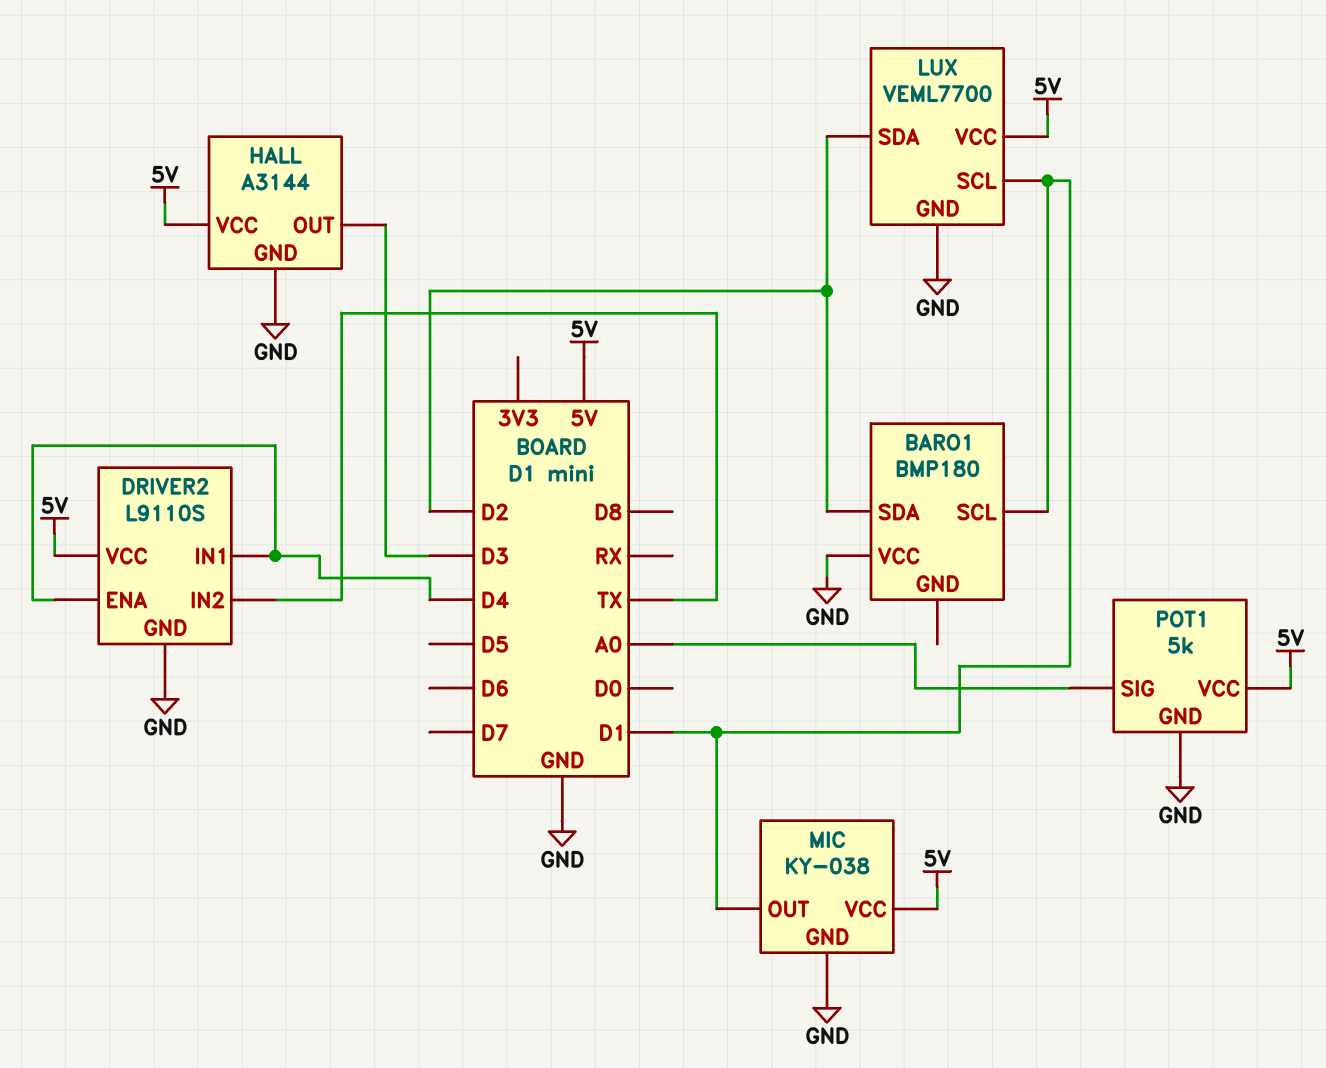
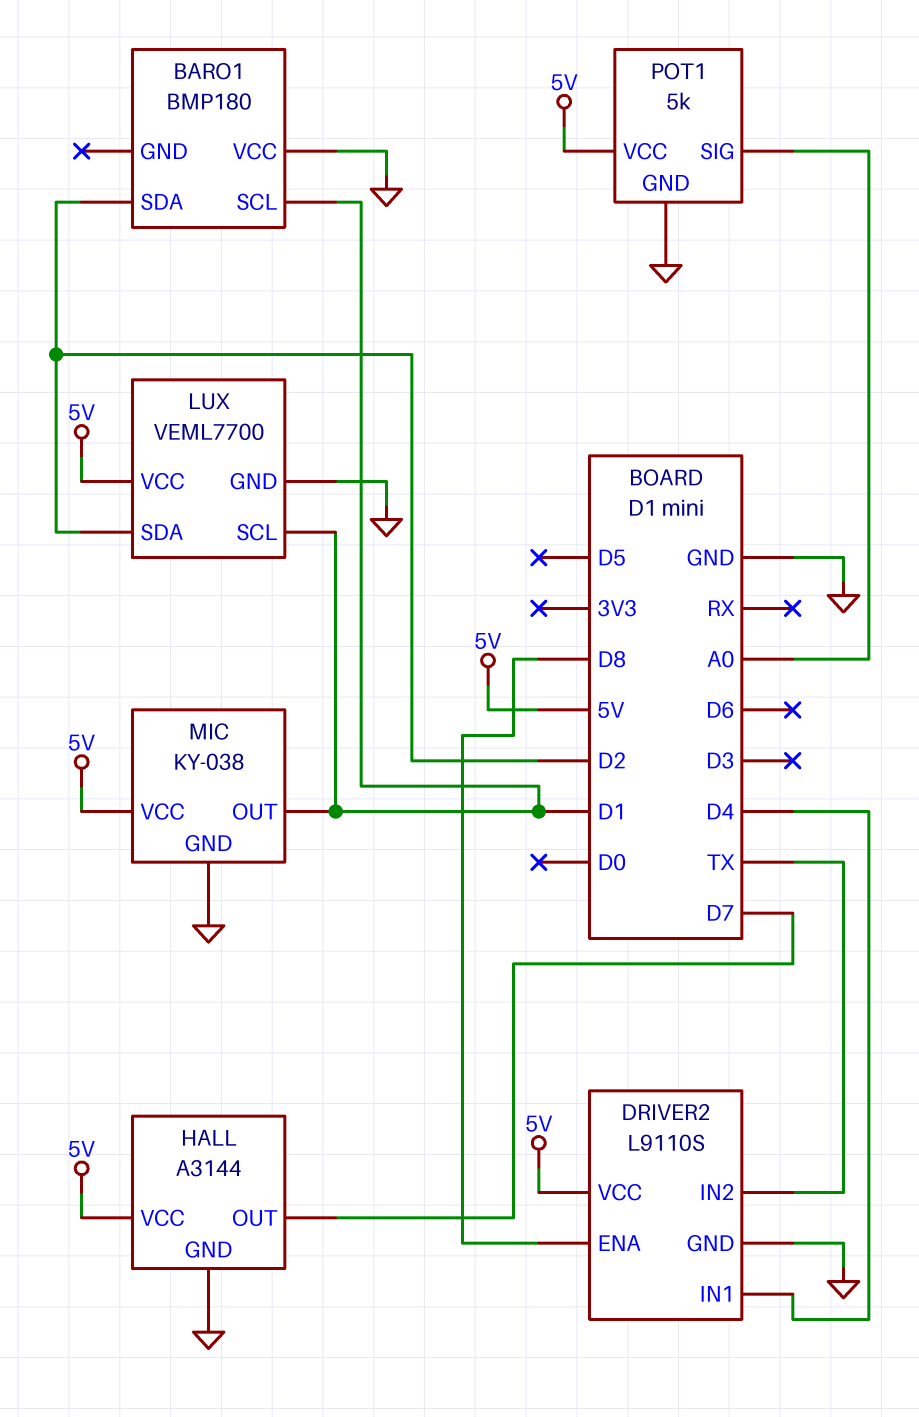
DRIVER2 pin ENA: D4 -> D8
HALL pin OUT: D3 -> D7

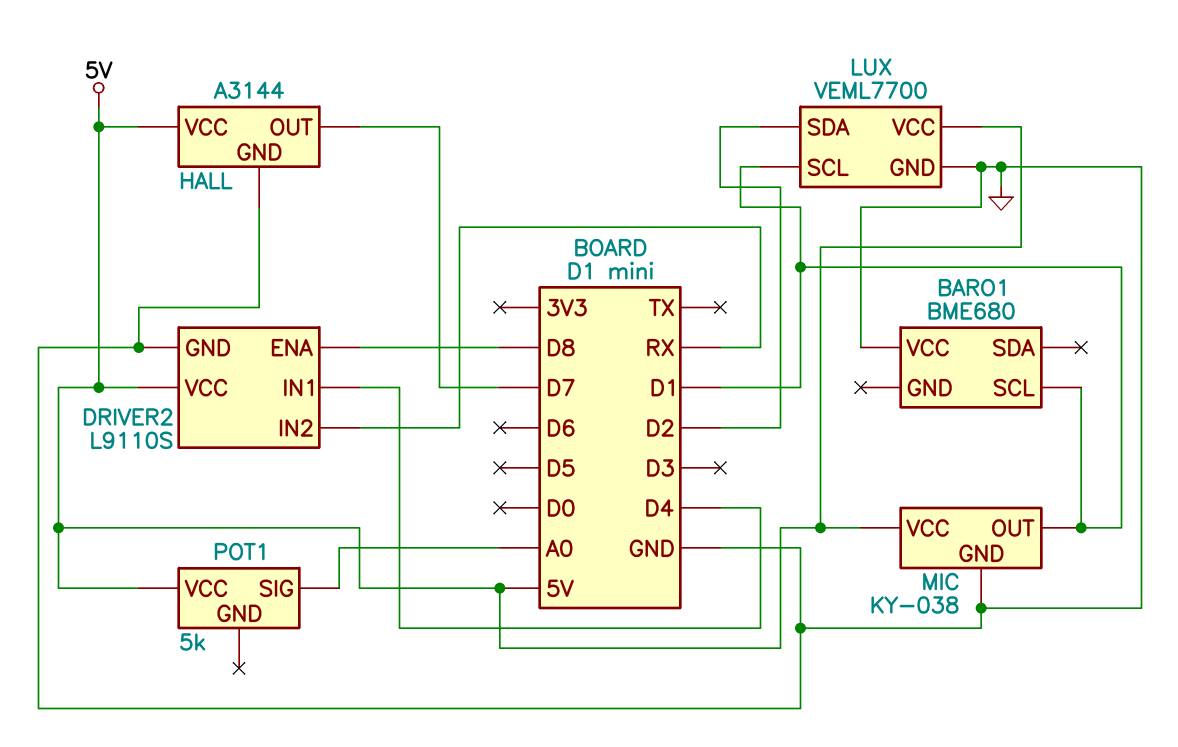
BARO1: BMP180 -> BME680
BARO1 pin SDA: D2 -> none
DRIVER2 pin IN2: TX -> RX
POT1 pin GND: GND -> none

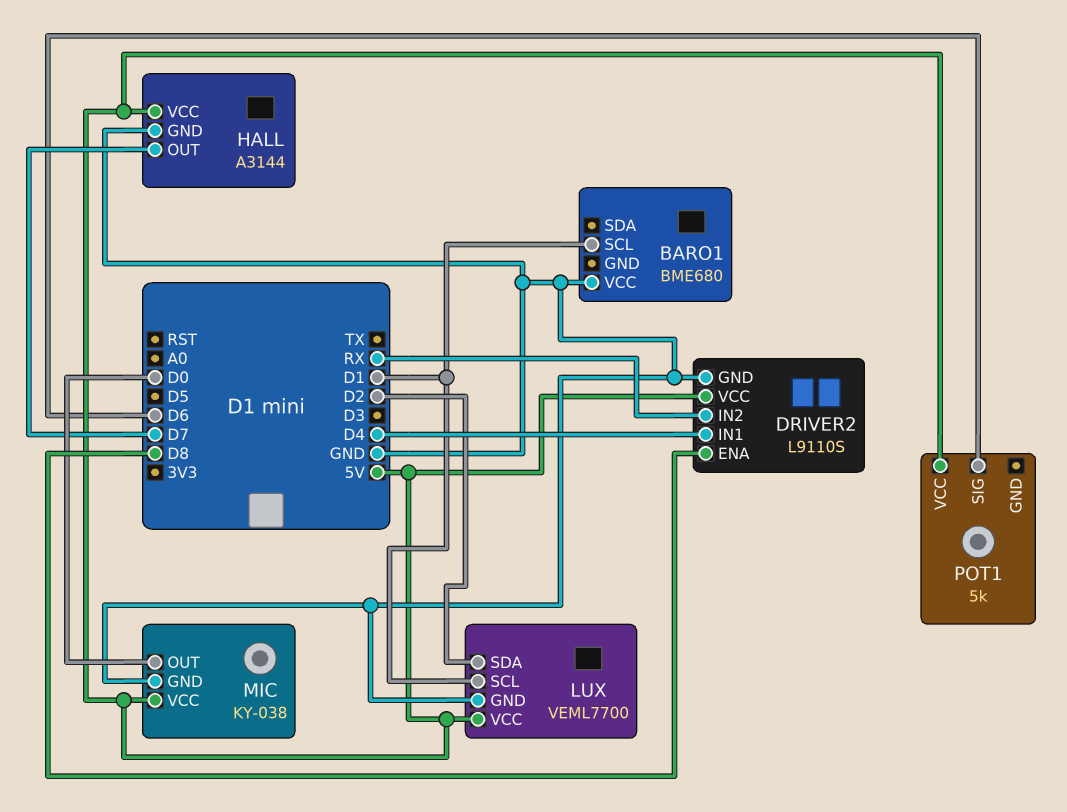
MIC pin OUT: D1 -> D0
POT1 pin SIG: A0 -> D6

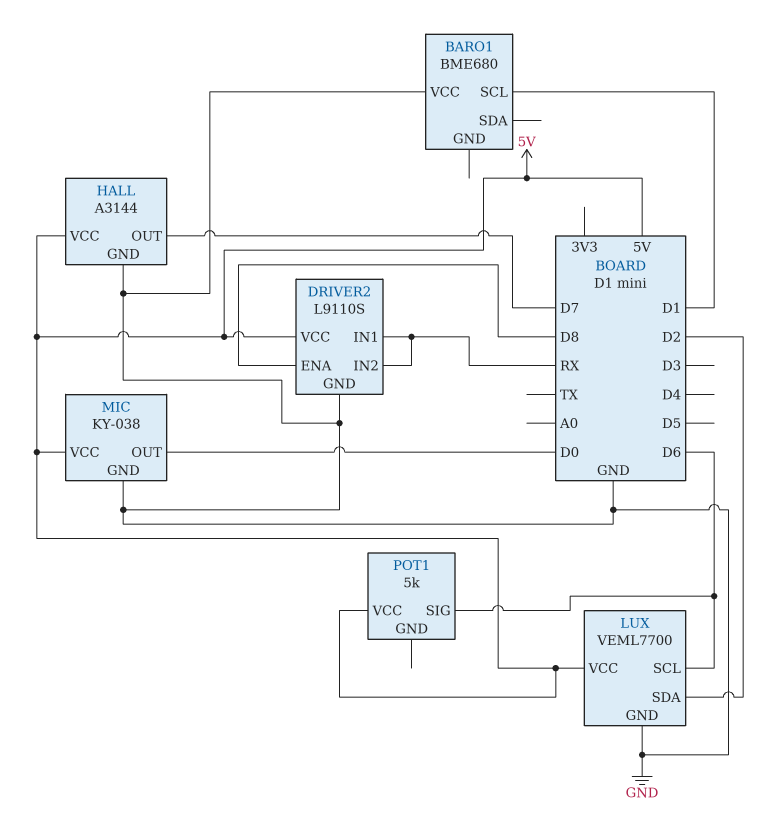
DRIVER2 pin IN1: D4 -> RX
LUX pin SCL: D1 -> D6

